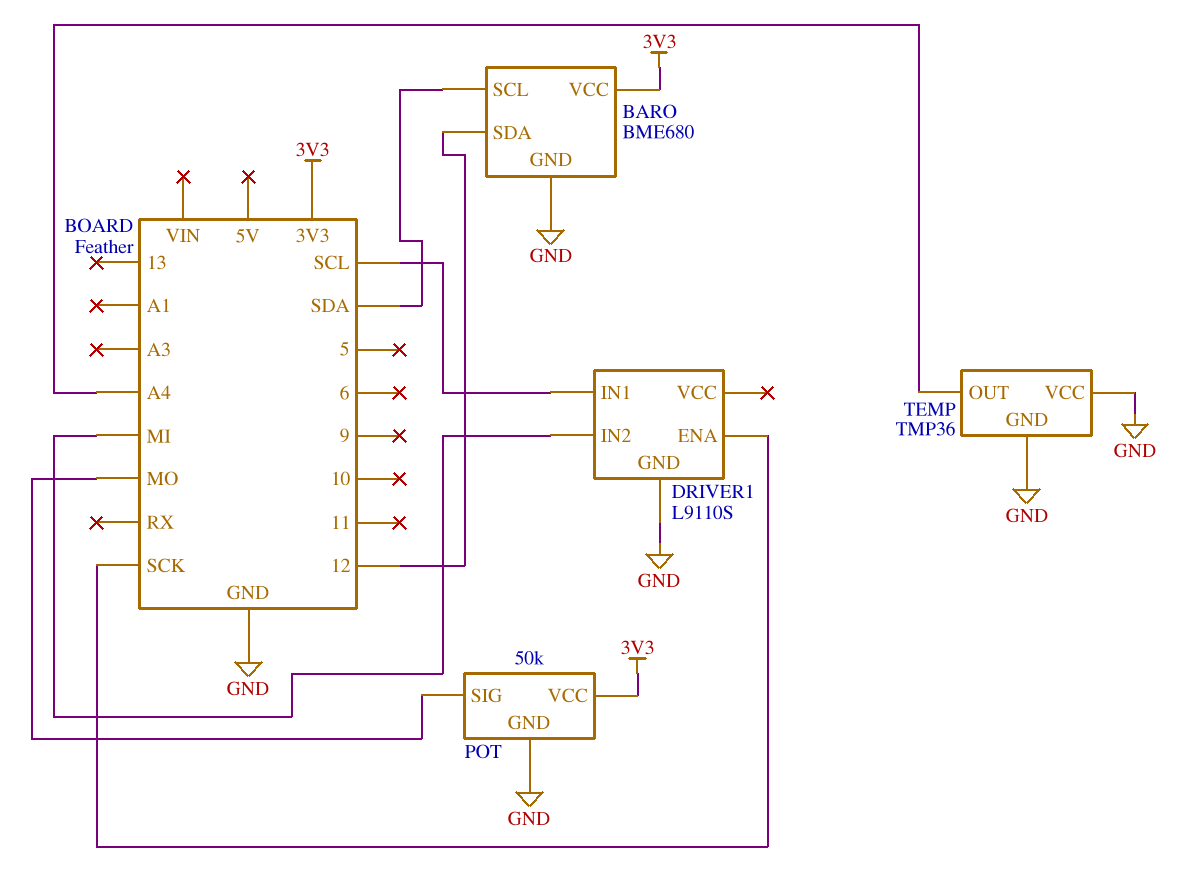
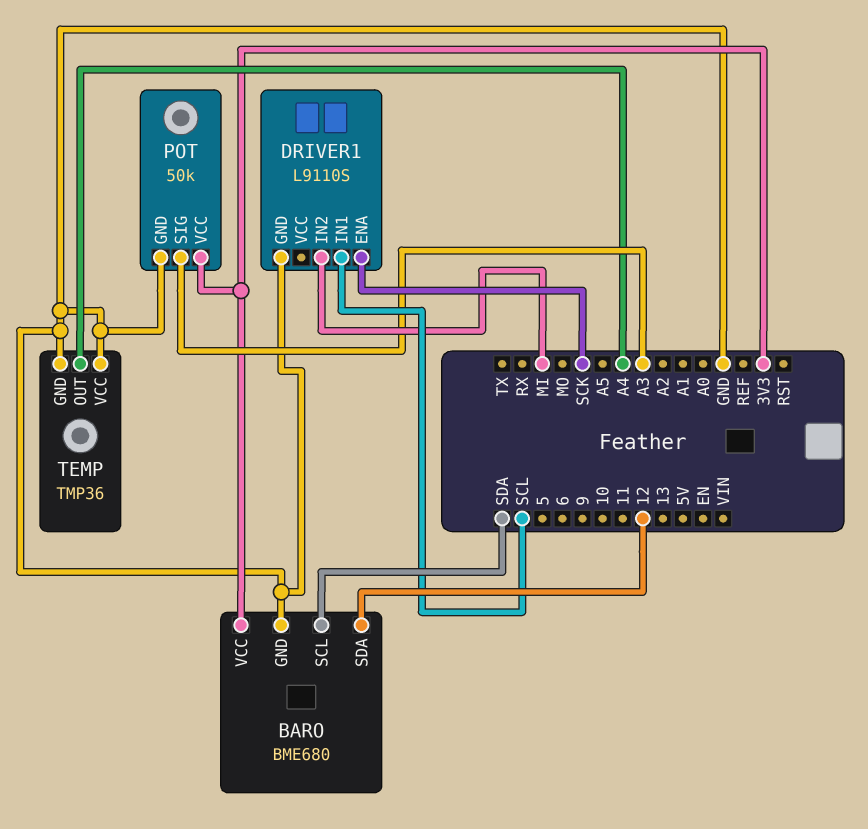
POT pin SIG: MO -> A3

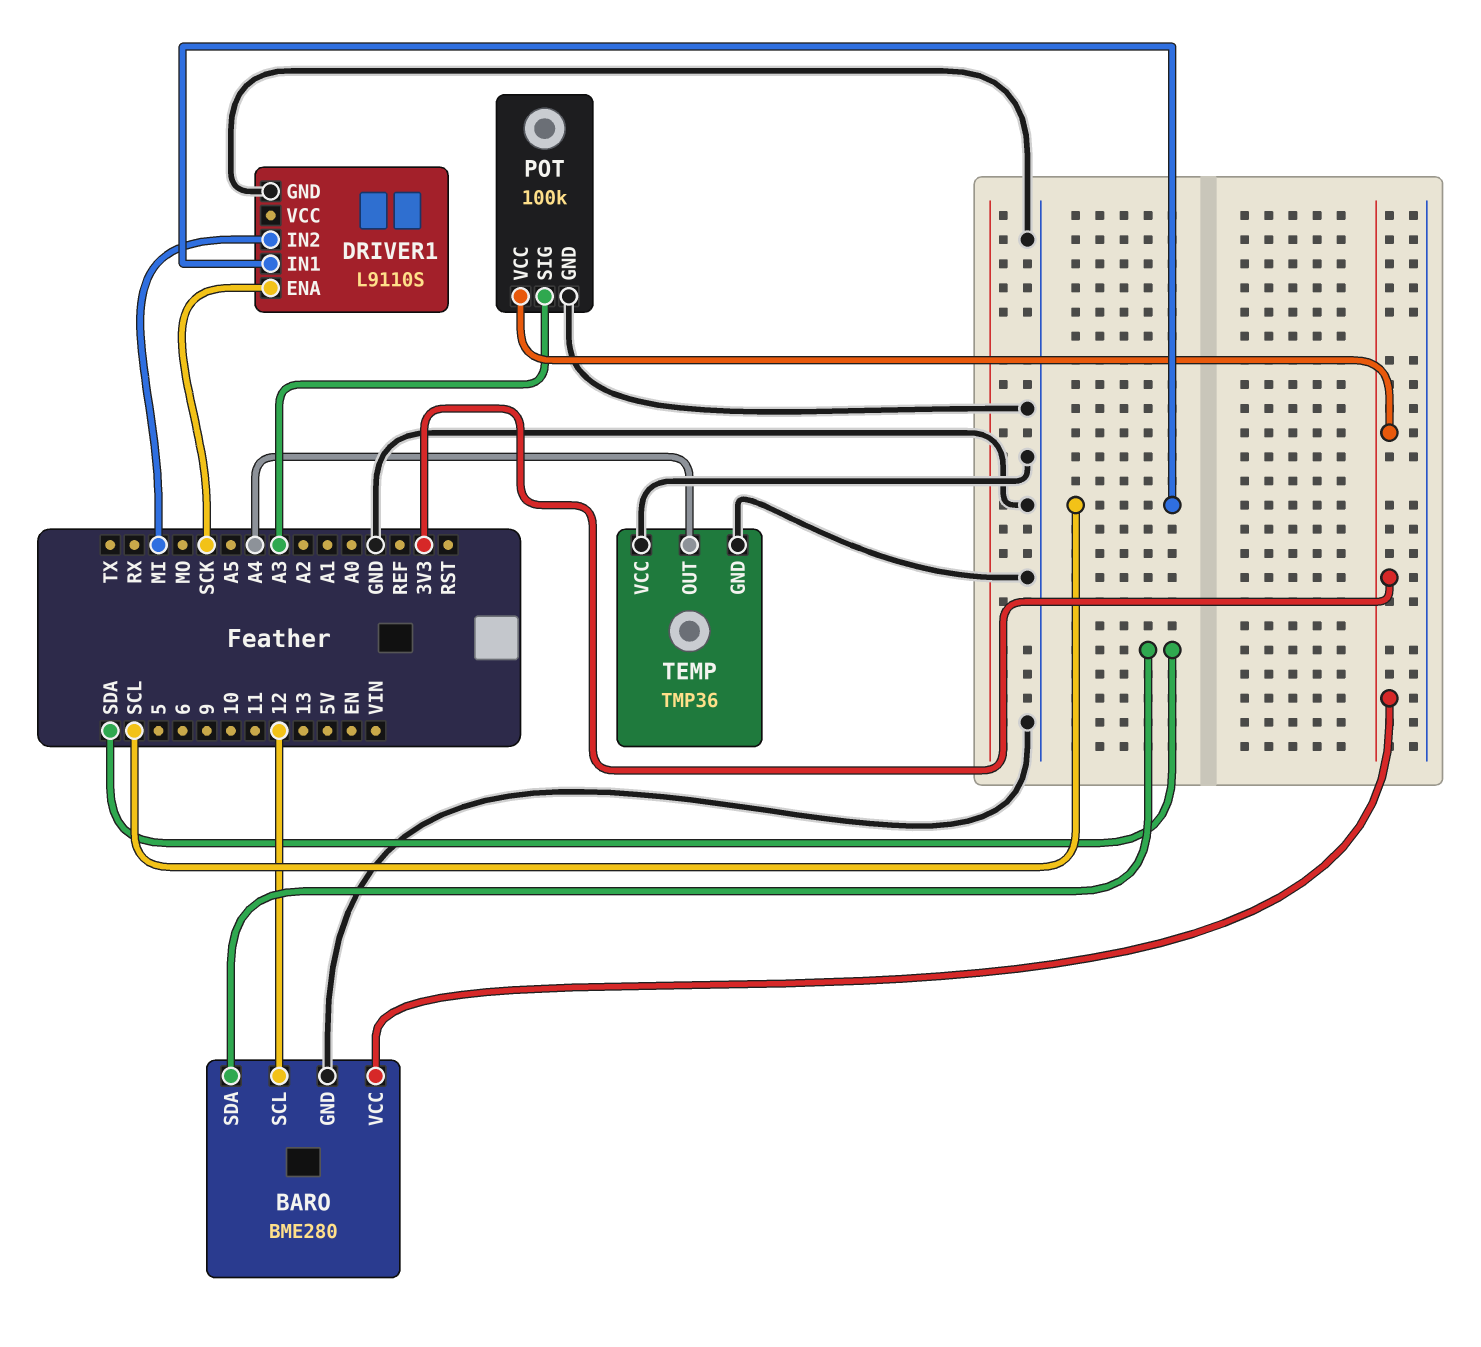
BARO: BME680 -> BME280
BARO pin SCL: SDA -> 12
BARO pin SDA: 12 -> SDA
POT: 50k -> 100k

